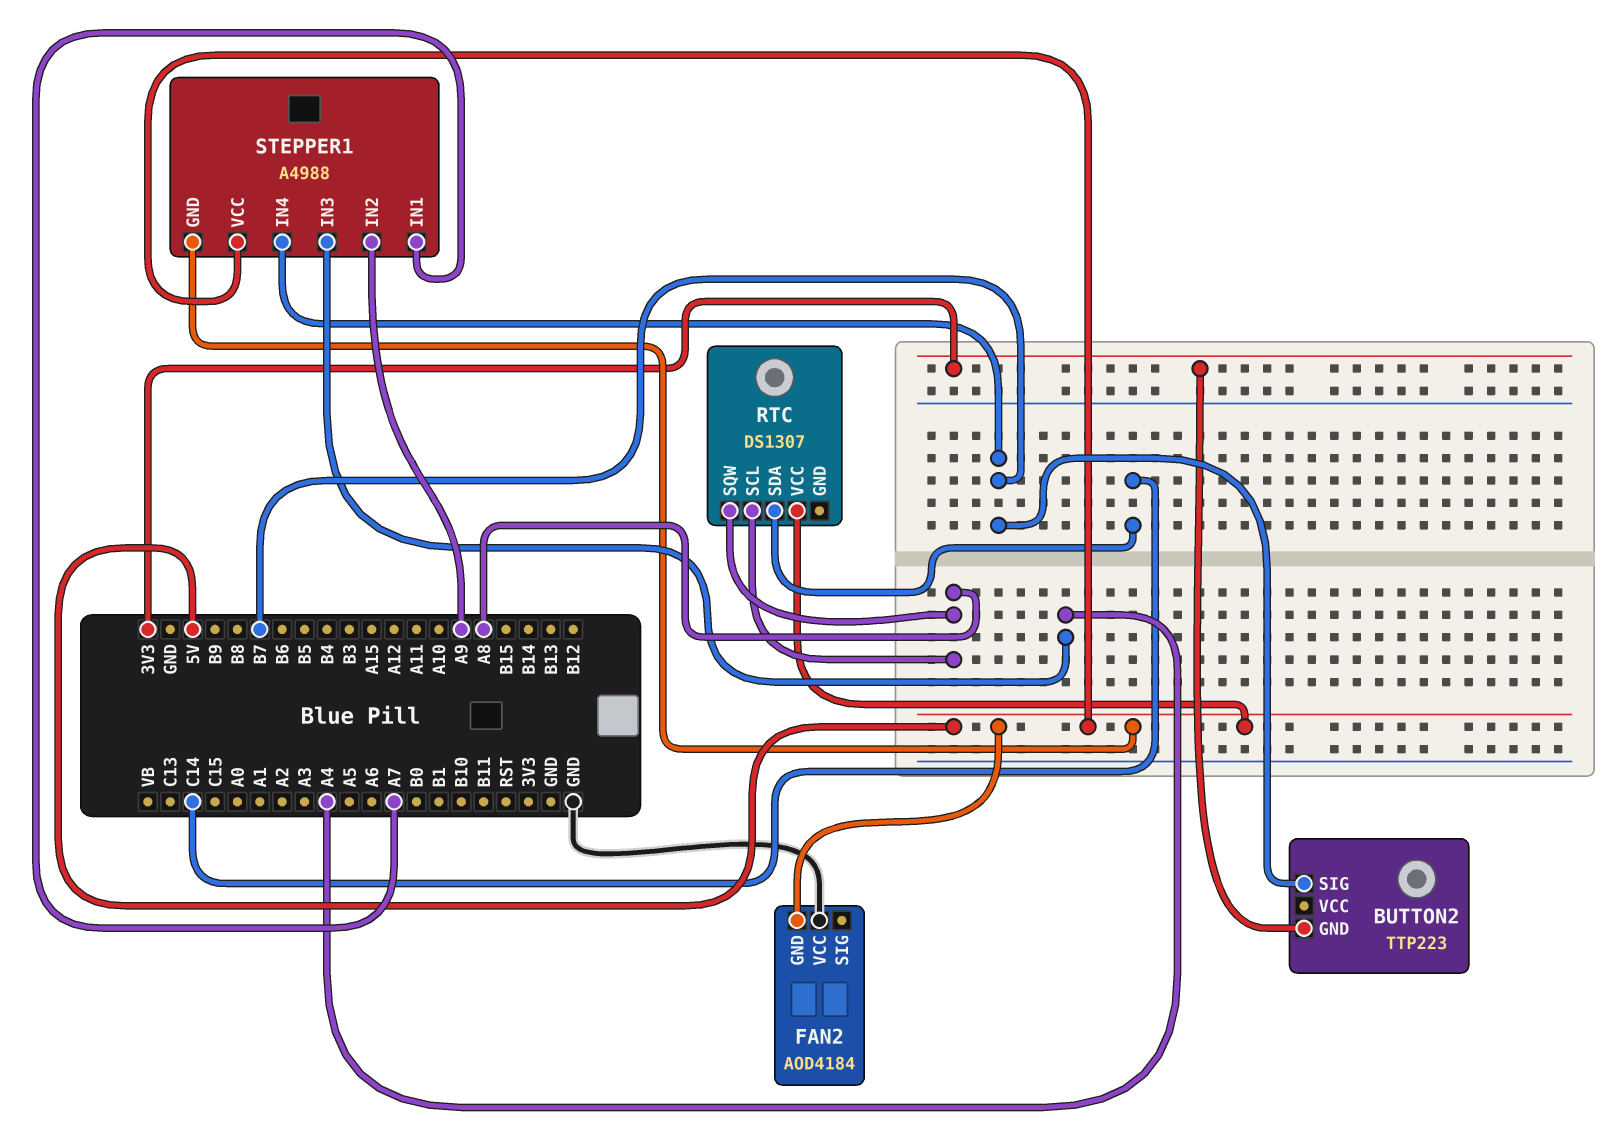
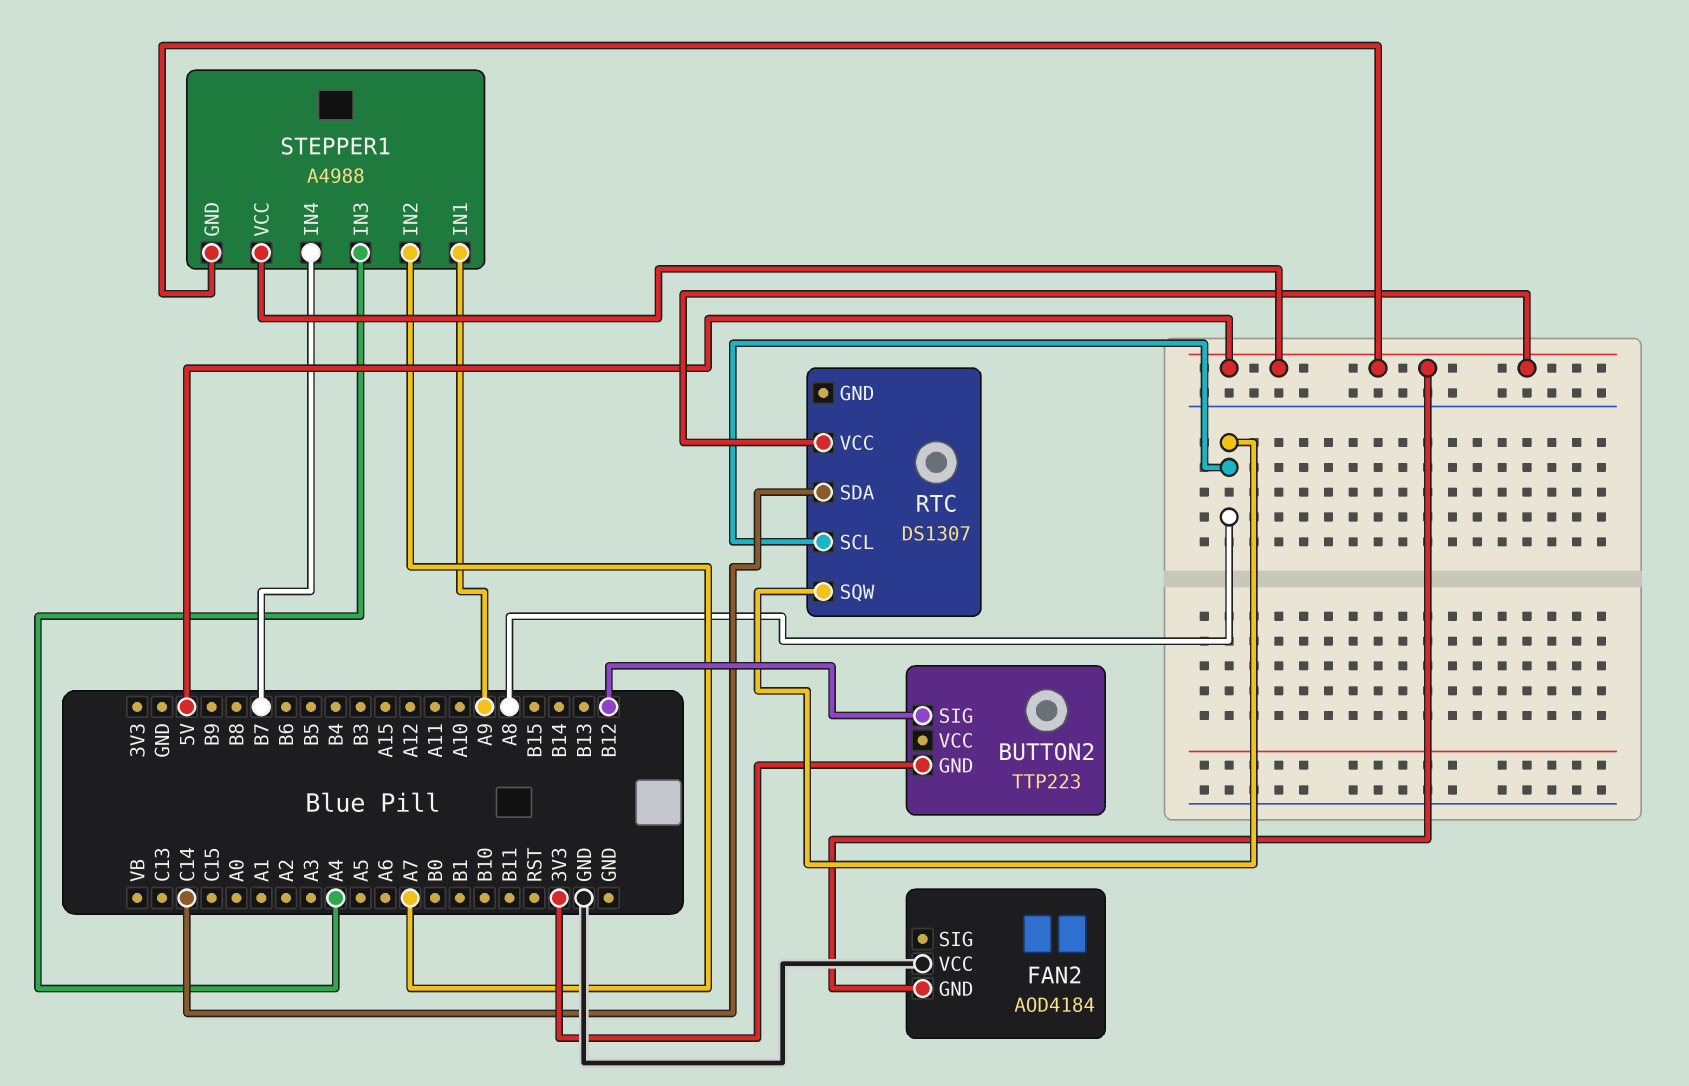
BUTTON2 pin SIG: B7 -> B12
STEPPER1 pin IN1: A7 -> A9
STEPPER1 pin IN2: A9 -> A7

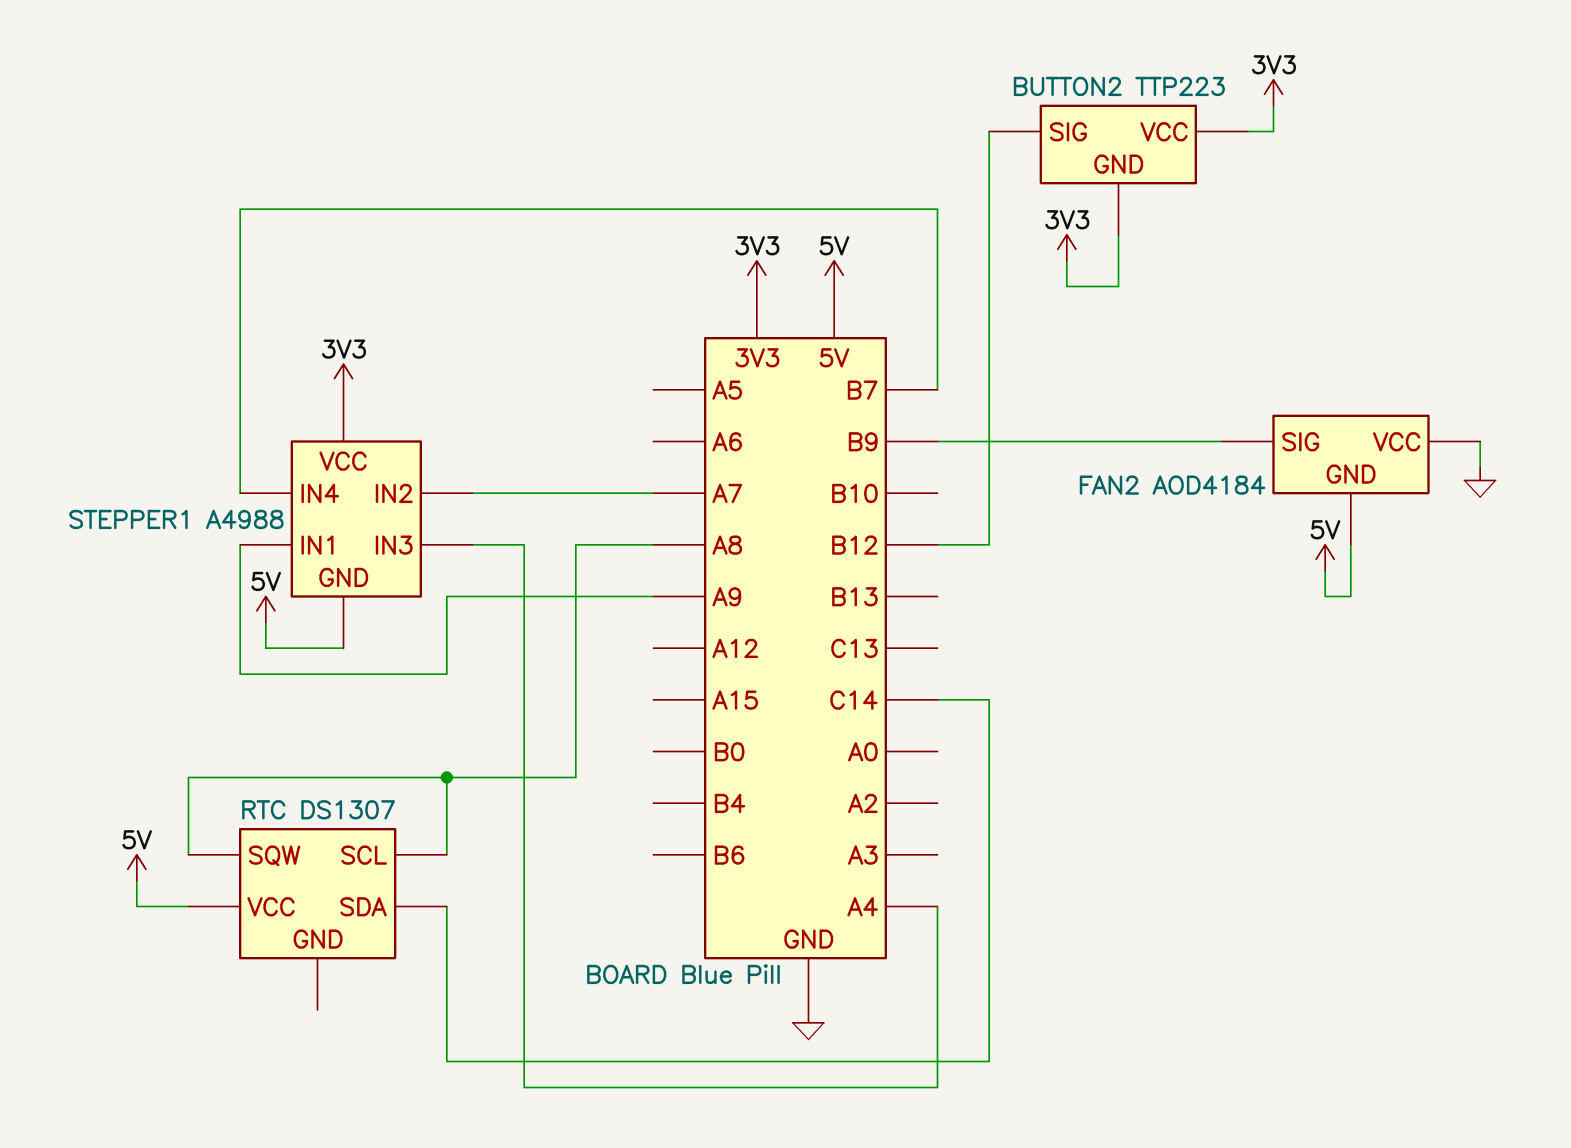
BUTTON2 pin VCC: none -> 3V3
FAN2 pin SIG: none -> B9
STEPPER1 pin VCC: 5V -> 3V3

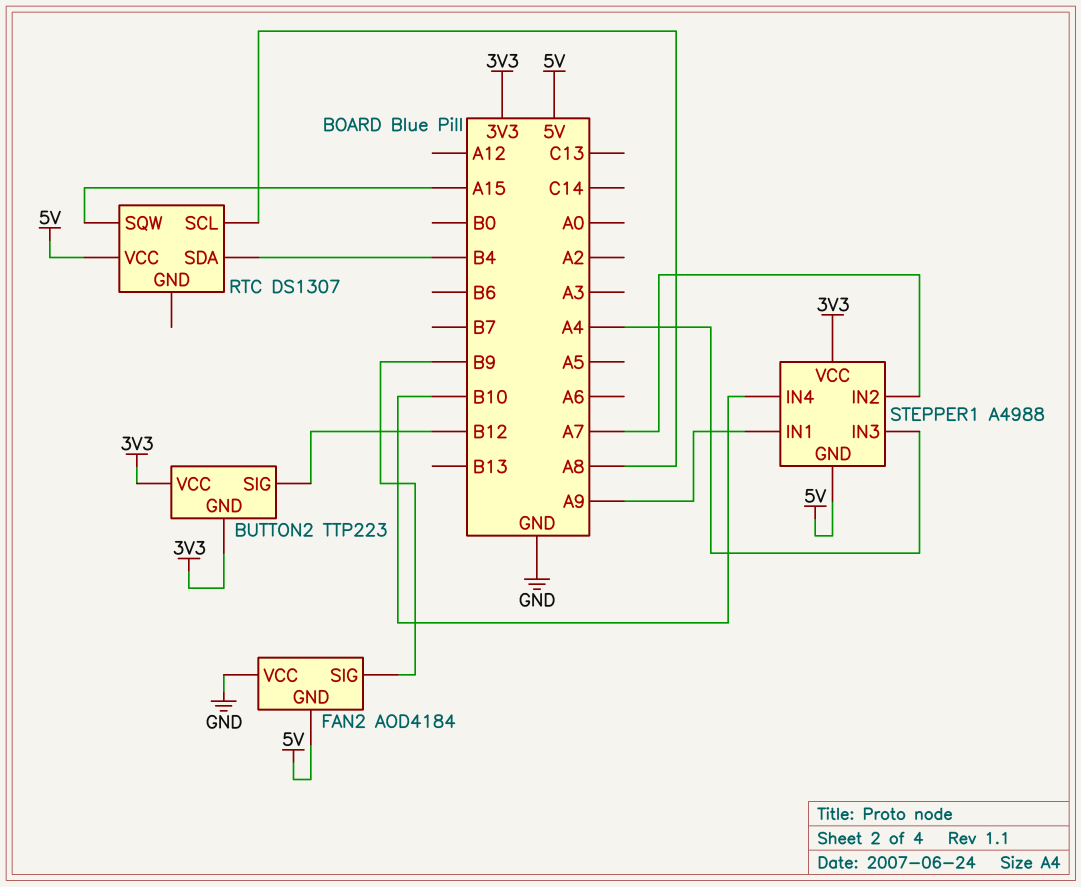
RTC pin SDA: C14 -> B4
RTC pin SQW: A8 -> A15
STEPPER1 pin IN4: B7 -> B10

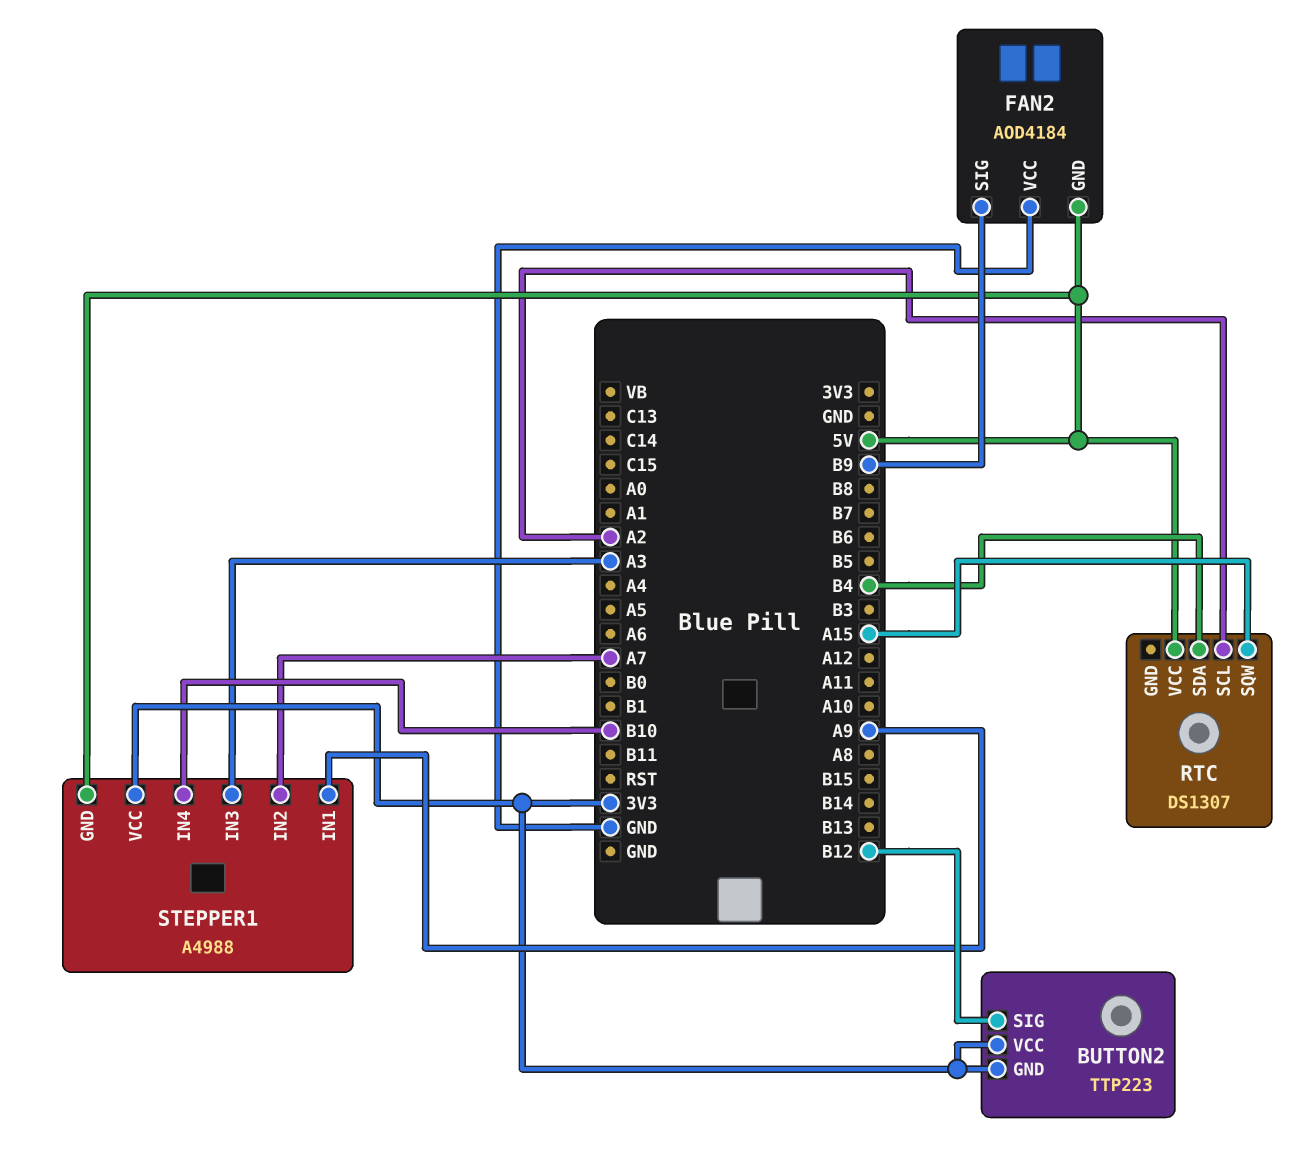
RTC pin SCL: A8 -> A2
STEPPER1 pin IN3: A4 -> A3

